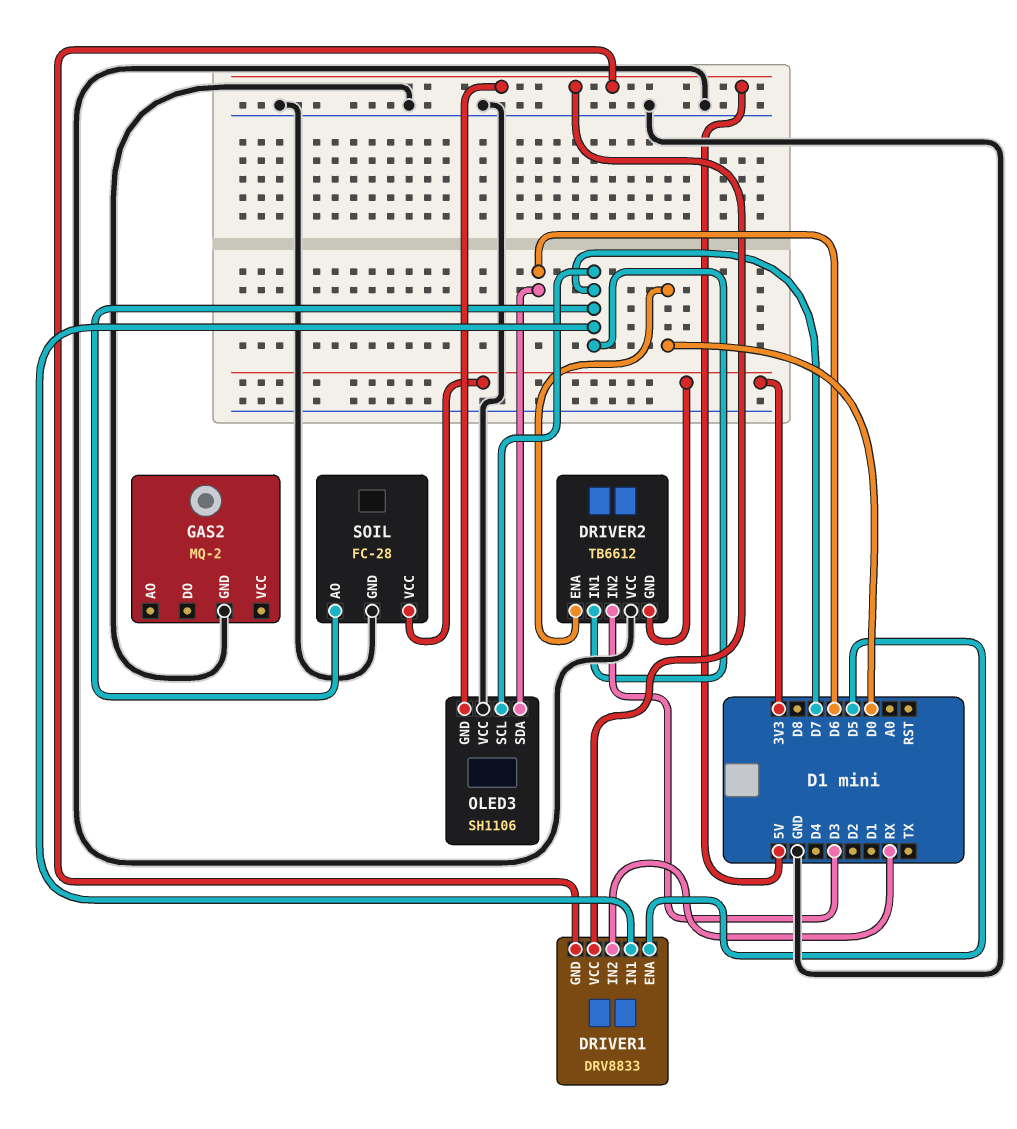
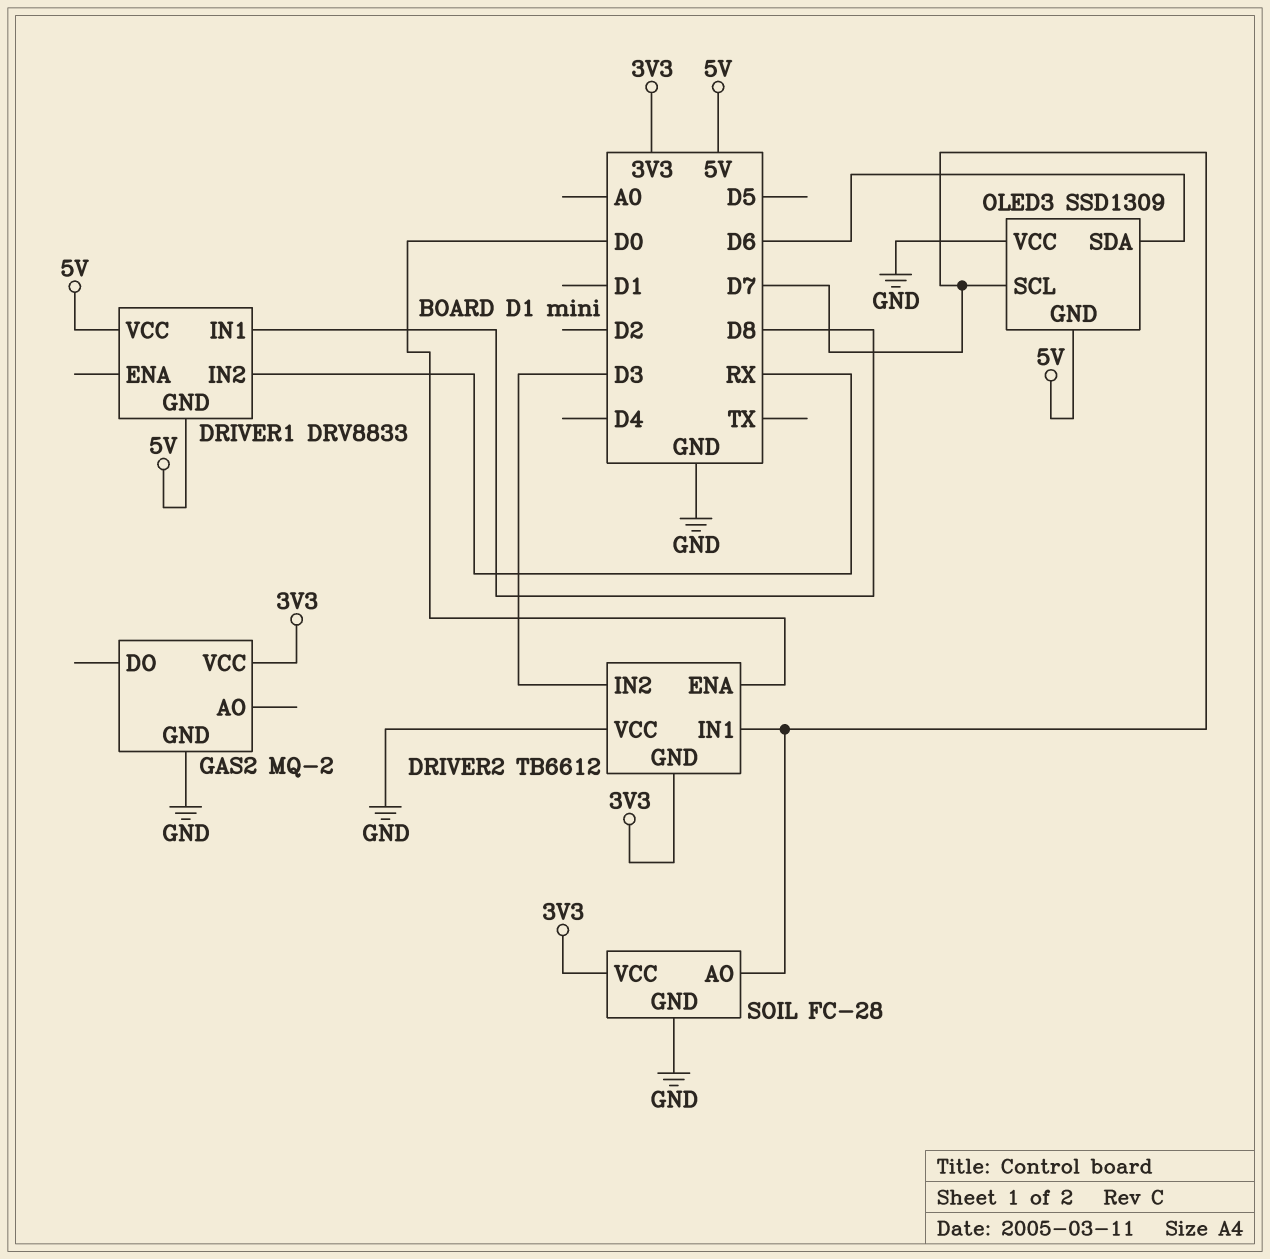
DRIVER1 pin ENA: D5 -> none
DRIVER1 pin IN1: D7 -> D8
GAS2 pin VCC: none -> 3V3
OLED3: SH1106 -> SSD1309

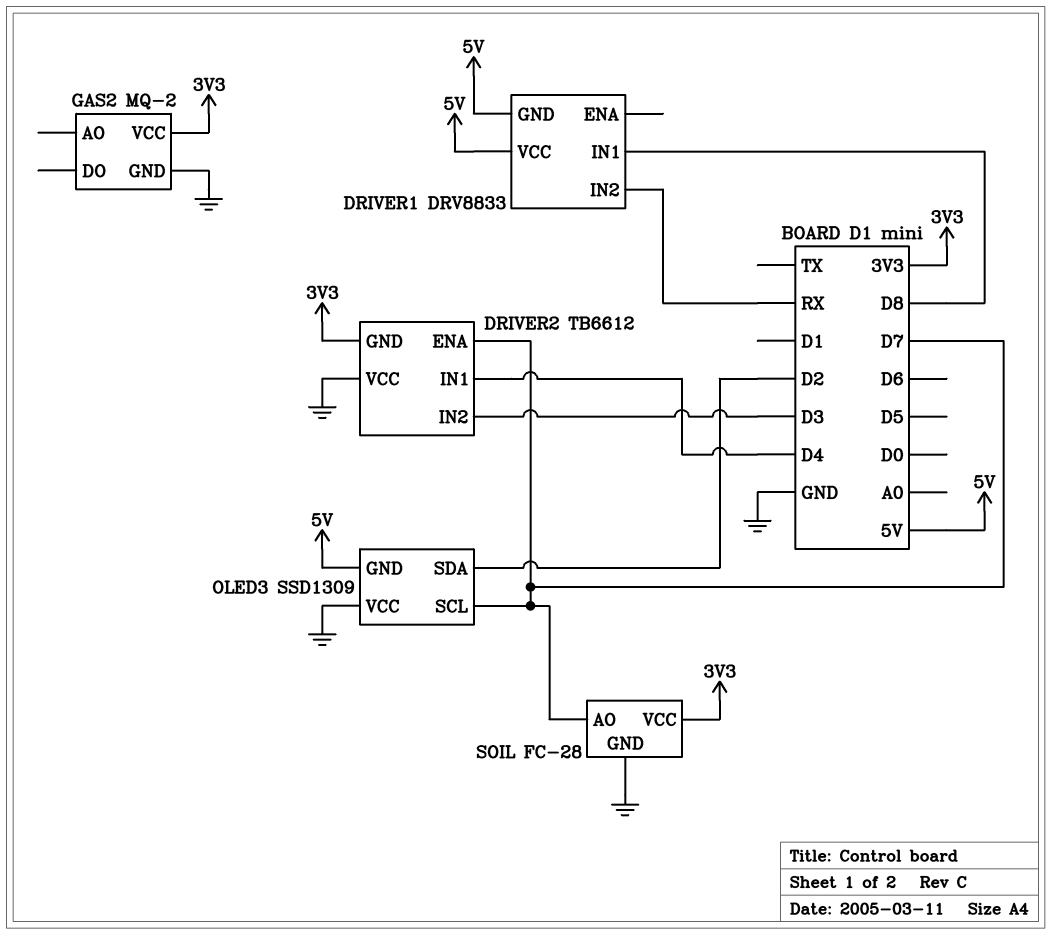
DRIVER2 pin ENA: D0 -> D7
DRIVER2 pin IN1: D7 -> D4
OLED3 pin SDA: D6 -> D2

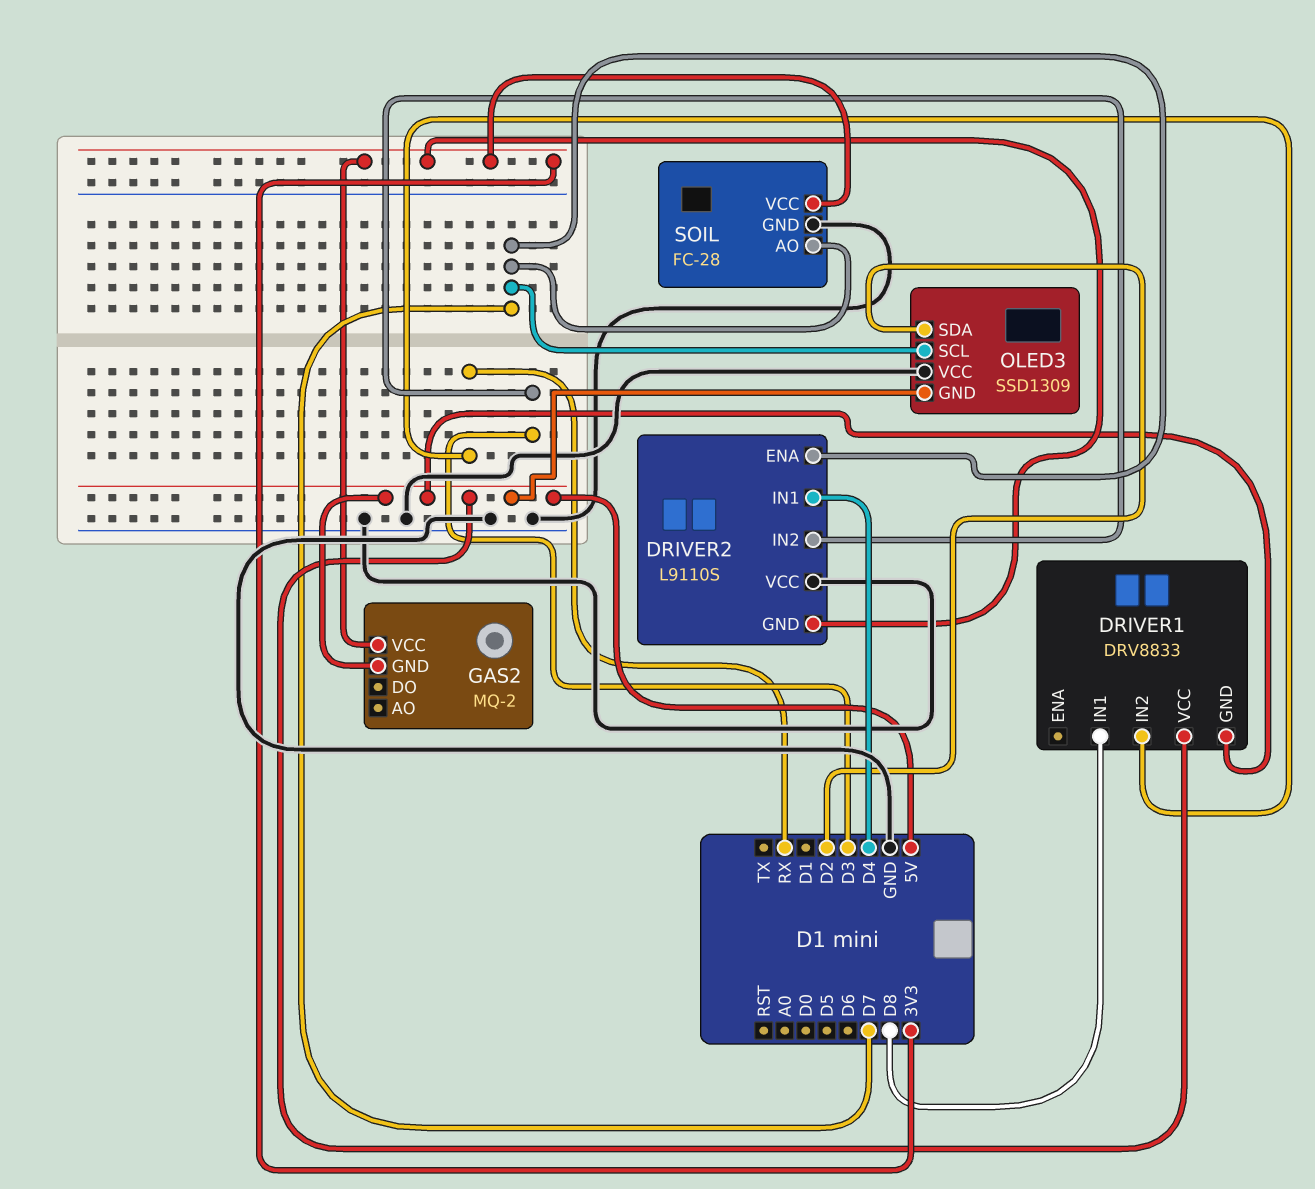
DRIVER2: TB6612 -> L9110S
GAS2 pin GND: GND -> 5V

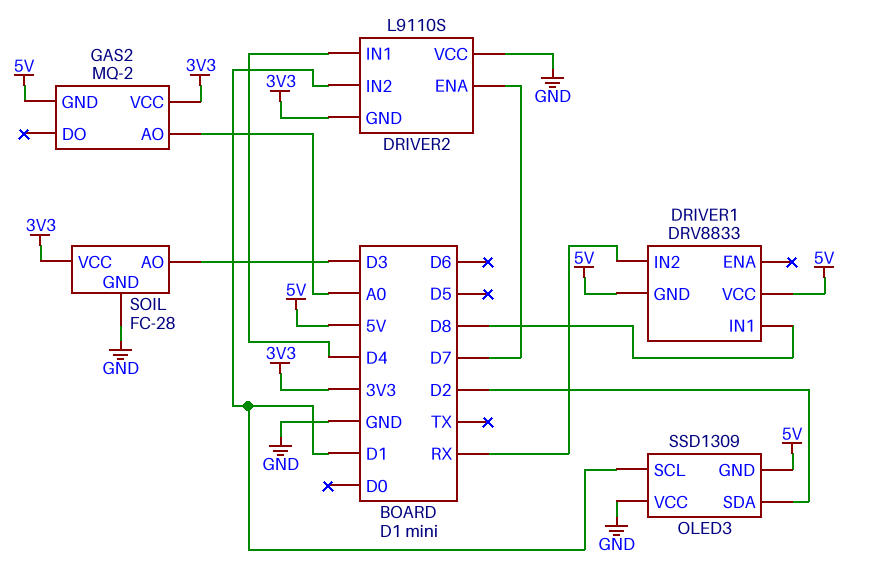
DRIVER2 pin IN2: D3 -> D1
GAS2 pin AO: none -> A0
OLED3 pin SCL: D7 -> D1
SOIL pin AO: D7 -> D3

